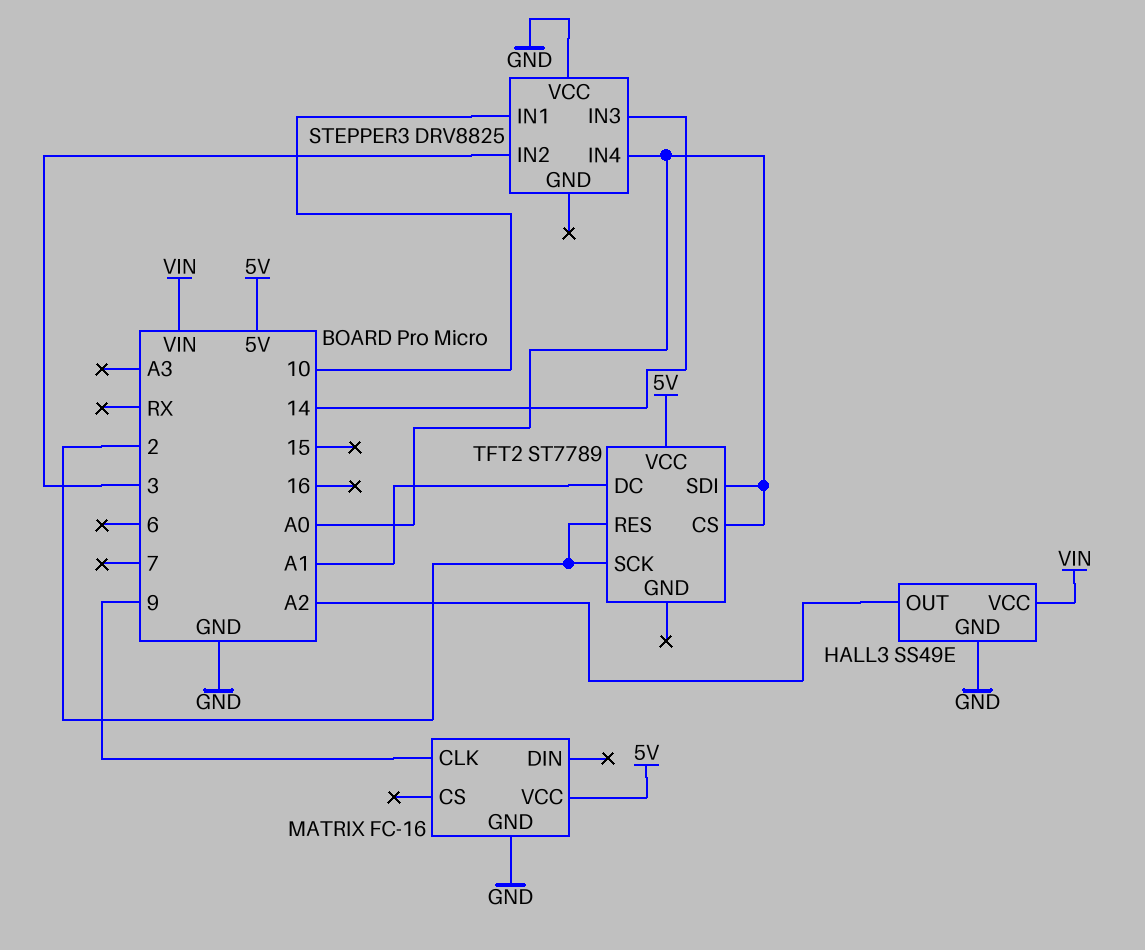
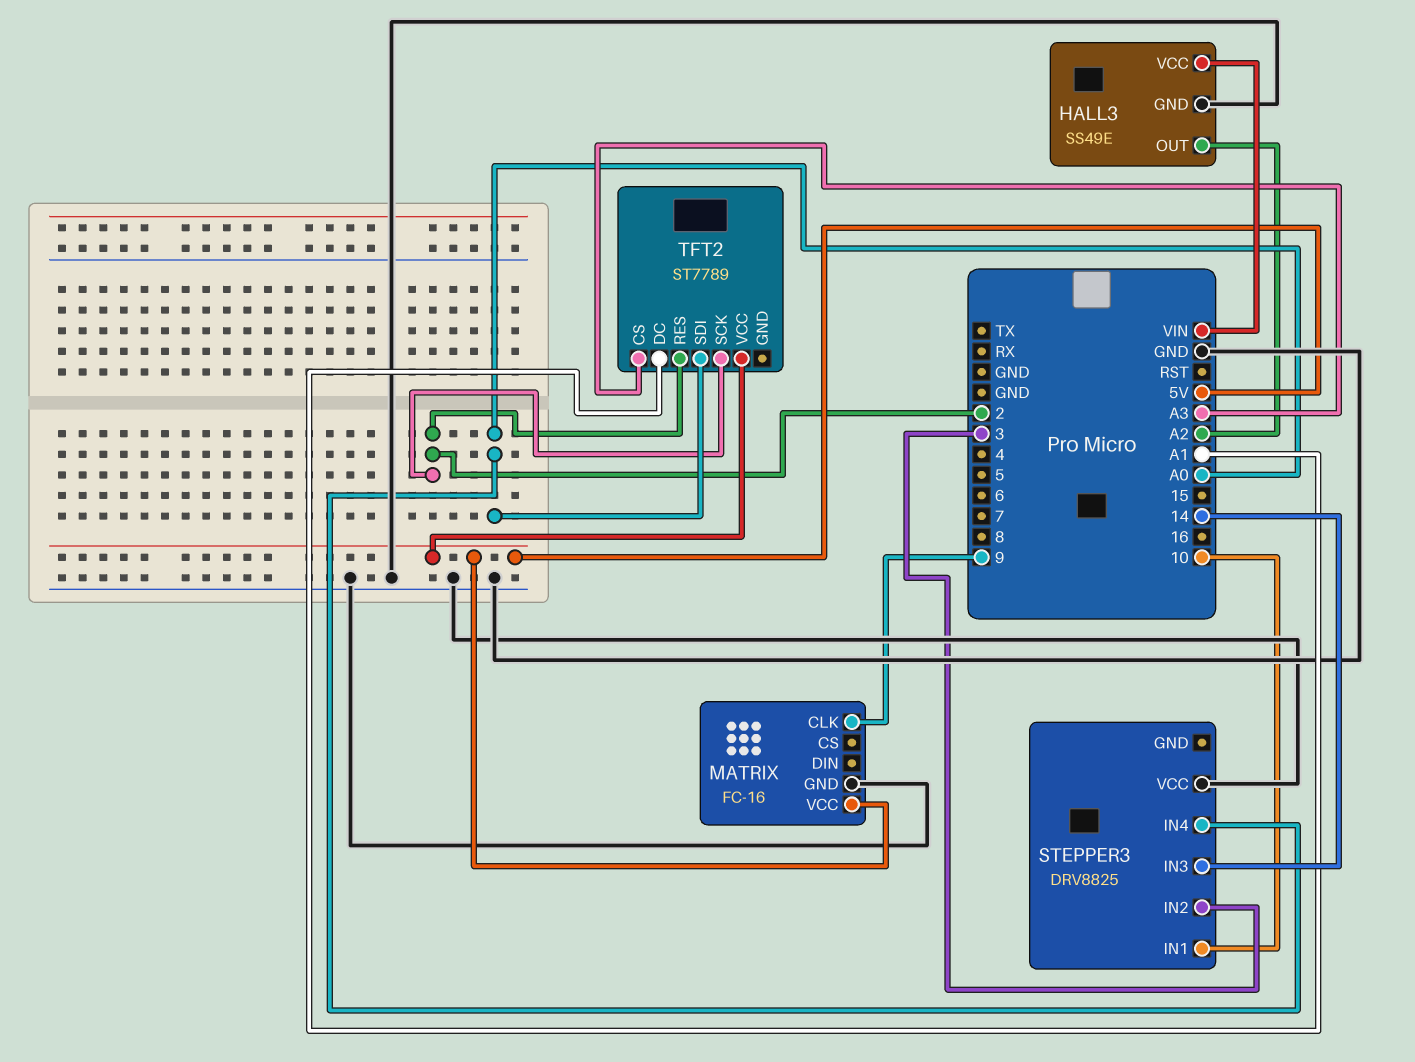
TFT2 pin CS: A0 -> A3

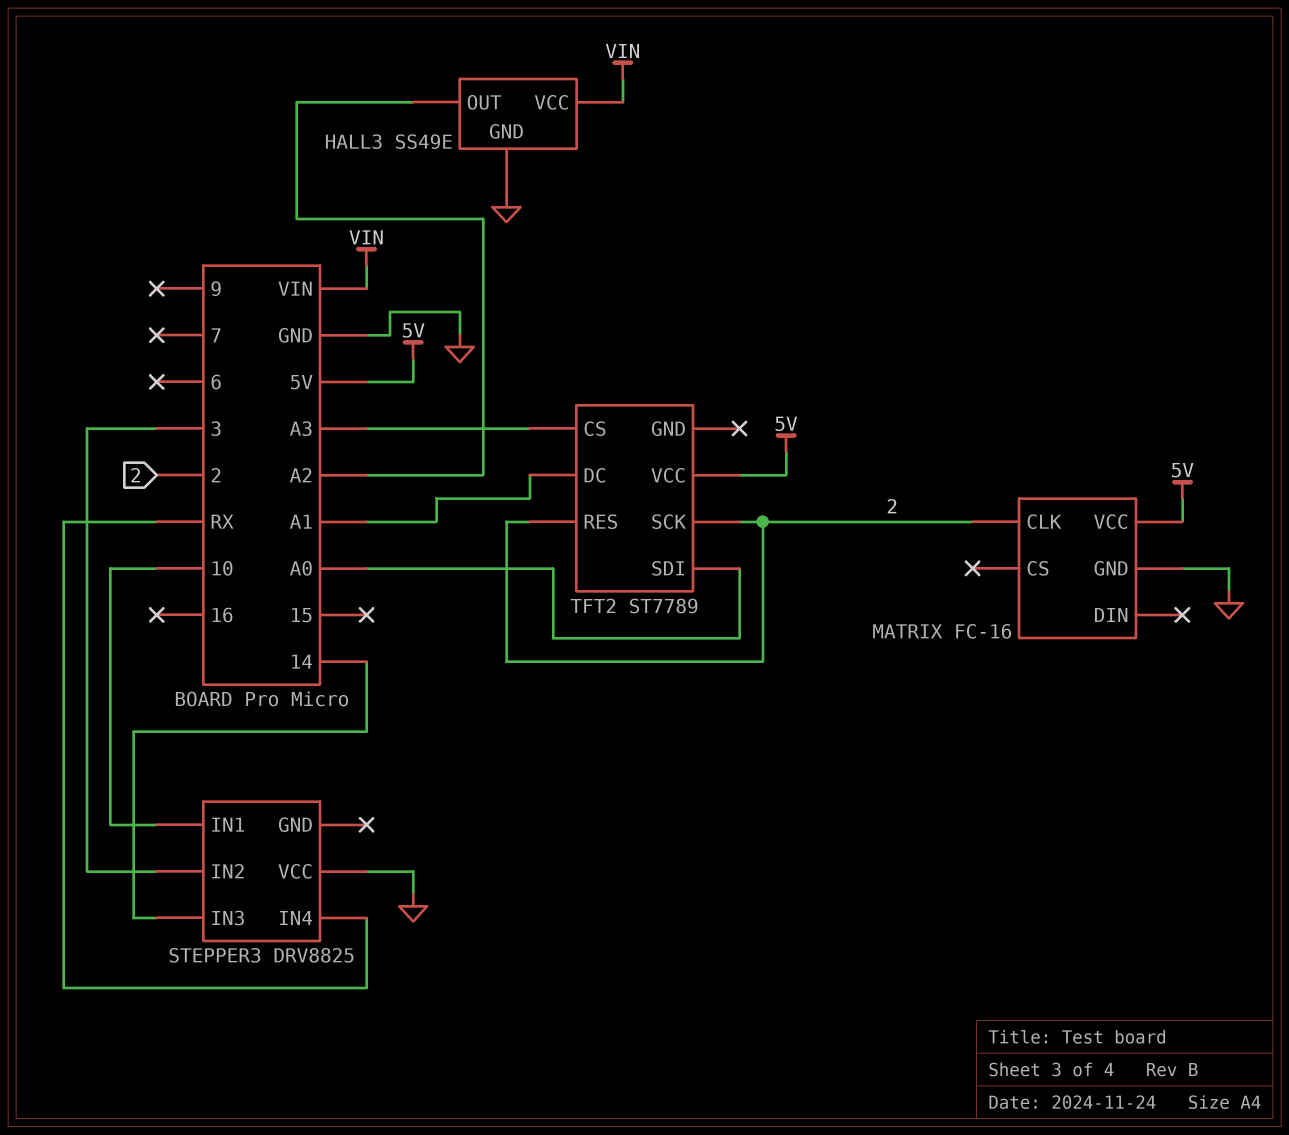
MATRIX pin CLK: 9 -> 2
STEPPER3 pin IN4: A0 -> RX

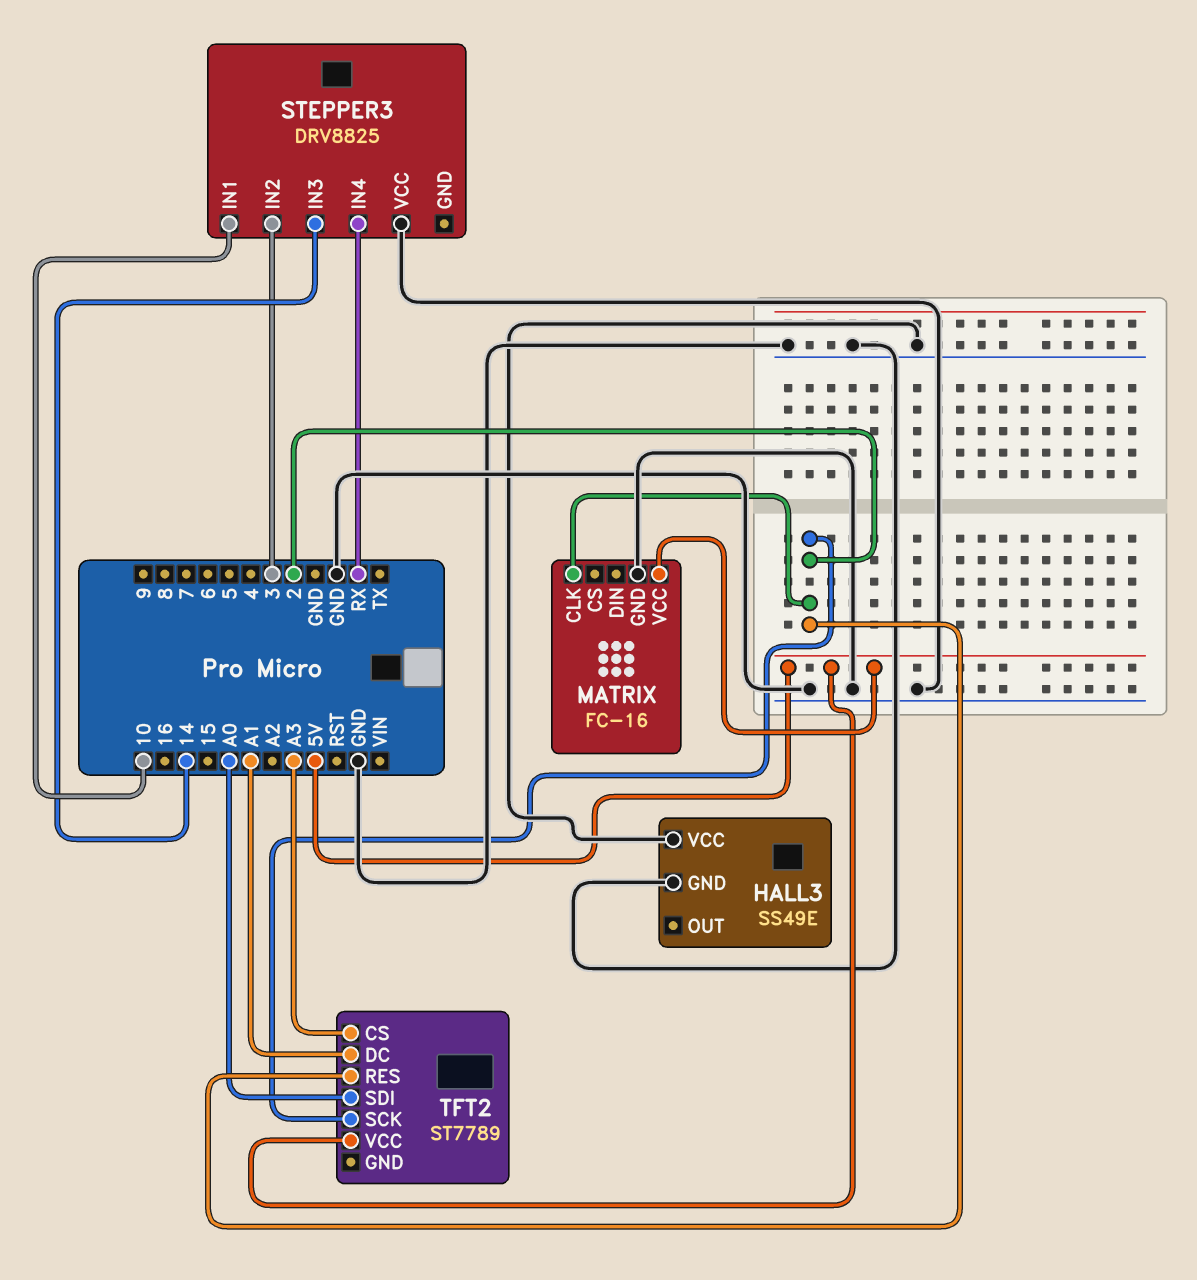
HALL3 pin OUT: A2 -> none
HALL3 pin VCC: VIN -> GND

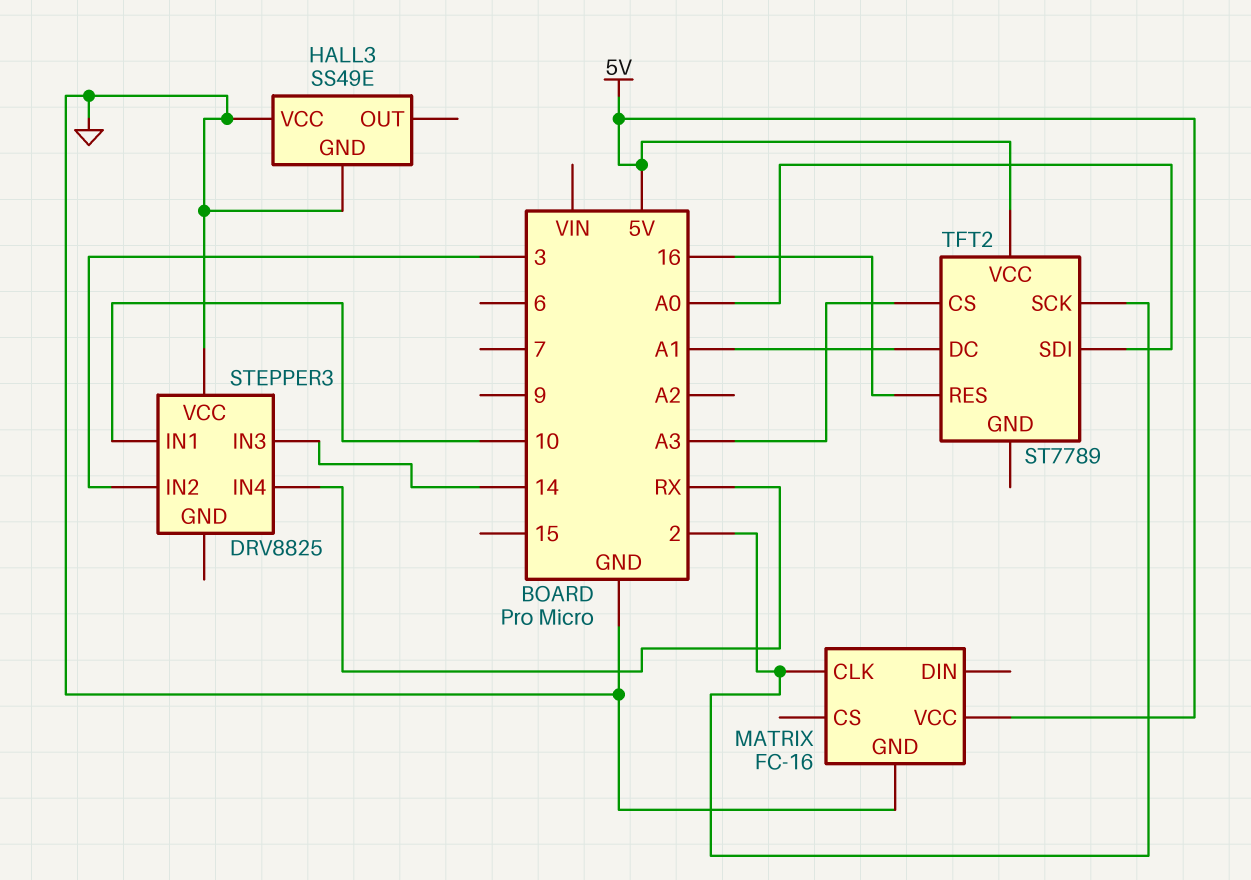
TFT2 pin RES: 2 -> 16

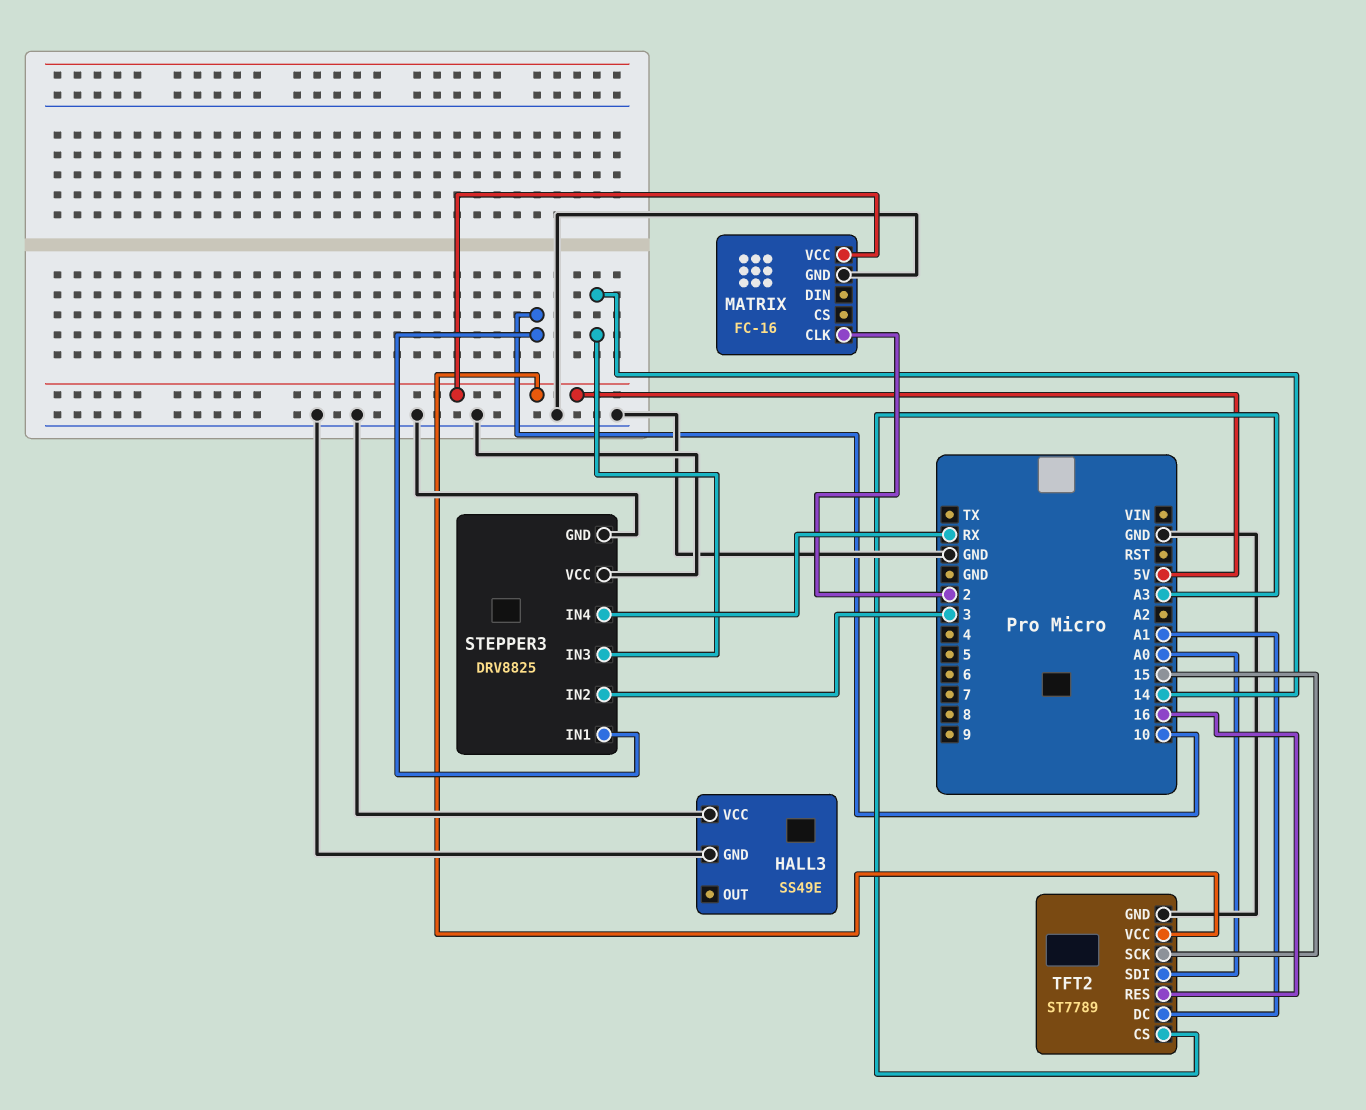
STEPPER3 pin GND: none -> GND
TFT2 pin GND: none -> GND
TFT2 pin SCK: 2 -> 15

